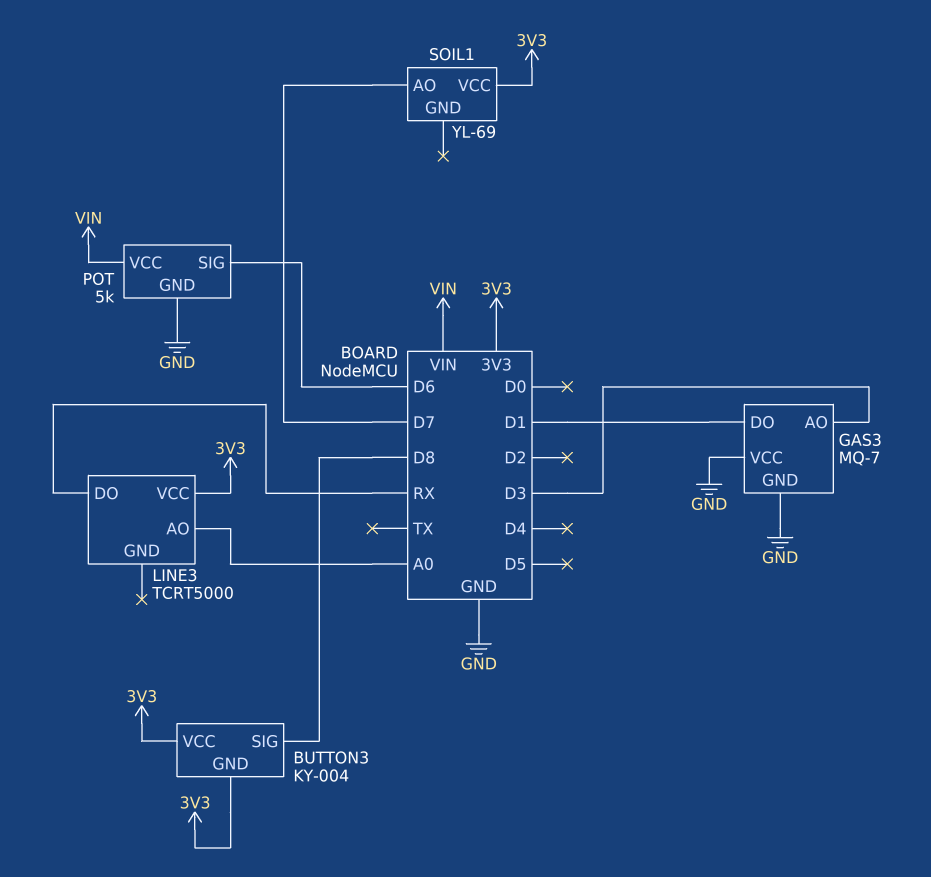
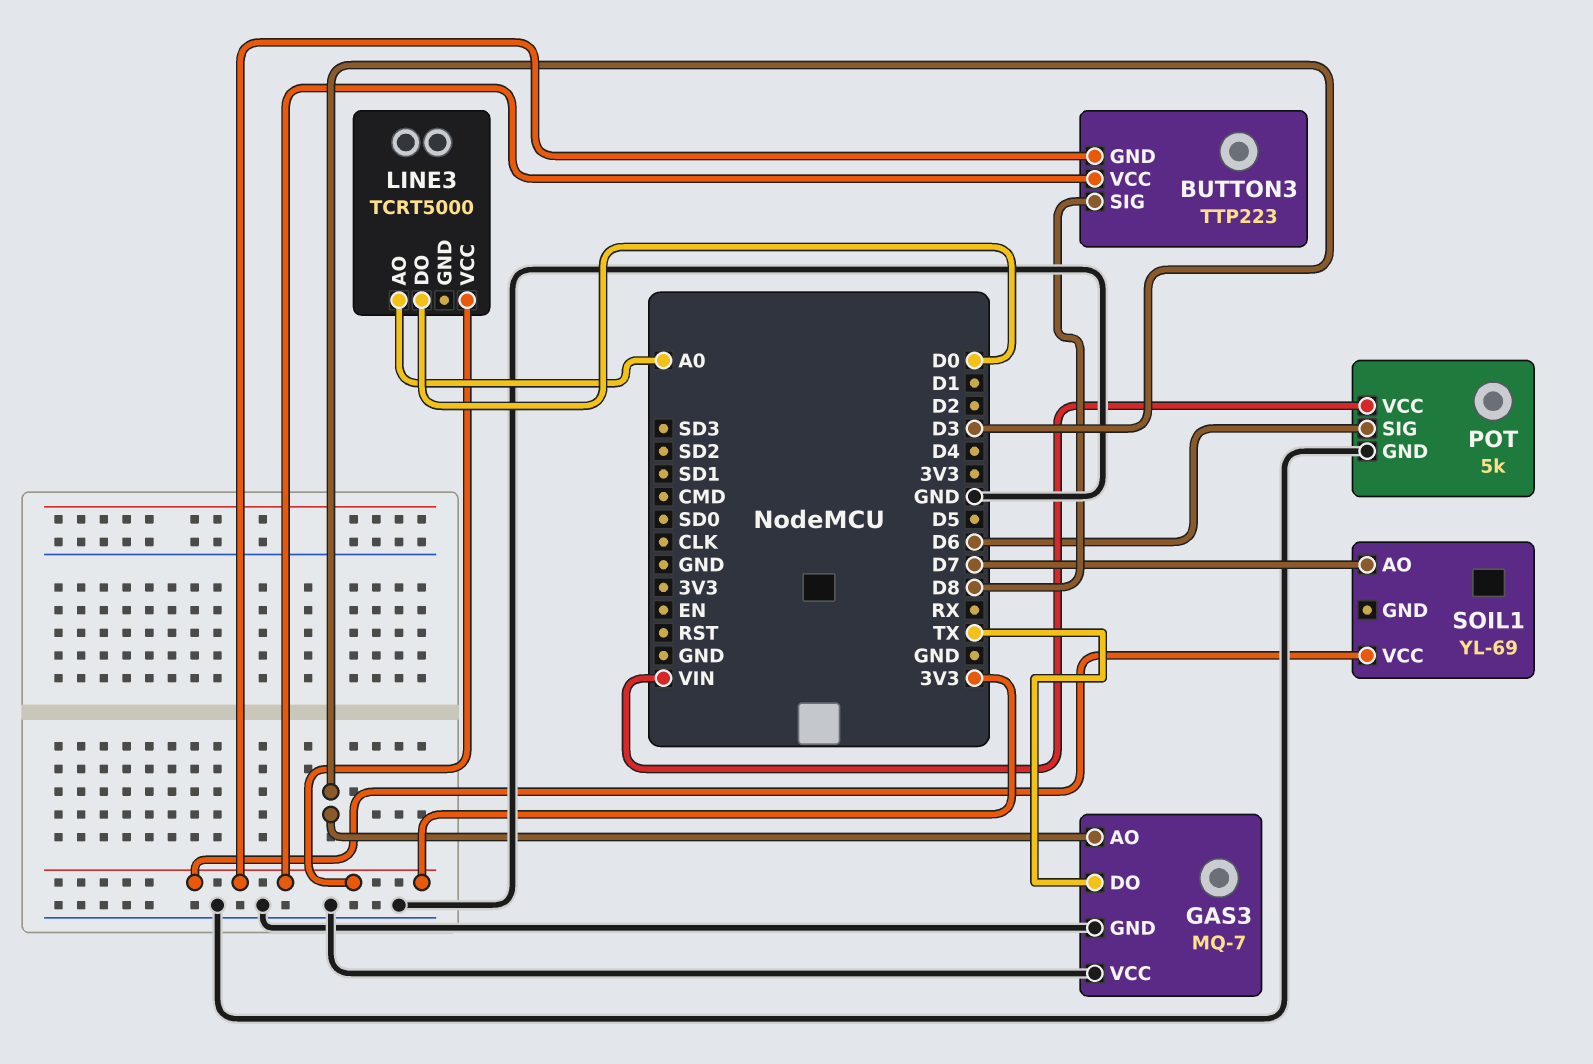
BUTTON3: KY-004 -> TTP223
GAS3 pin DO: D1 -> TX
LINE3 pin DO: RX -> D0

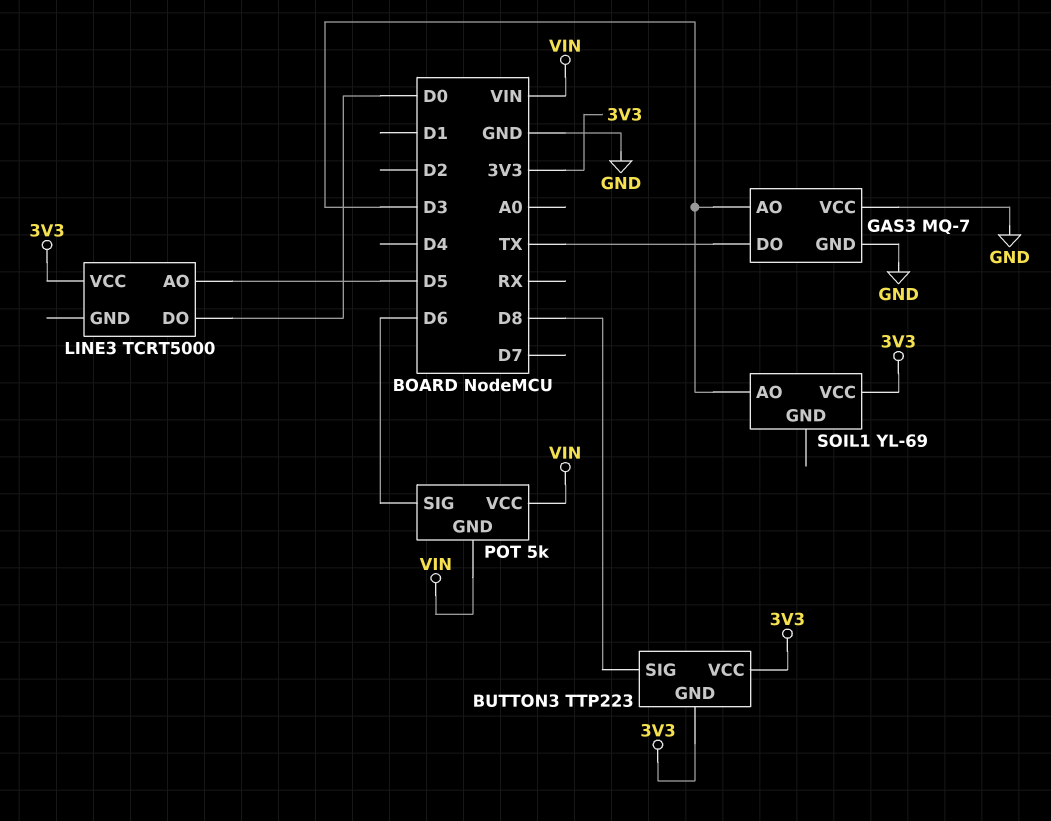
LINE3 pin AO: A0 -> D5
POT pin GND: GND -> VIN
SOIL1 pin AO: D7 -> D3

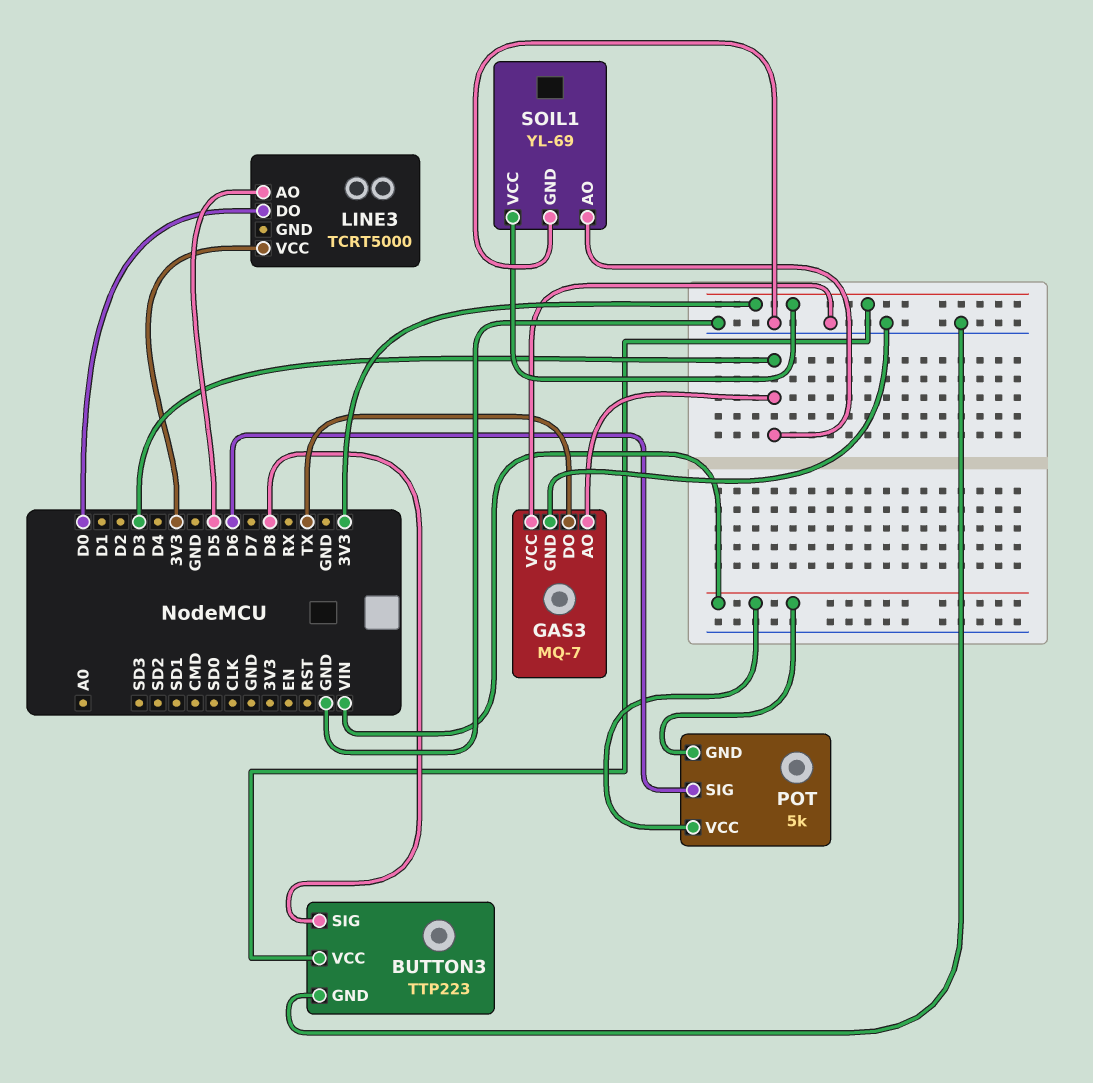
BUTTON3 pin GND: 3V3 -> GND
SOIL1 pin GND: none -> GND

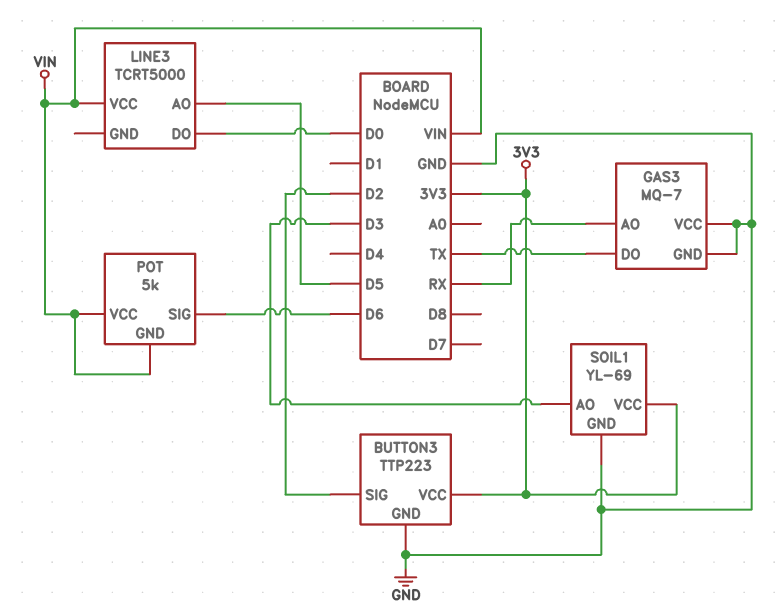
BUTTON3 pin SIG: D8 -> D2
GAS3 pin AO: D3 -> RX
LINE3 pin VCC: 3V3 -> VIN

